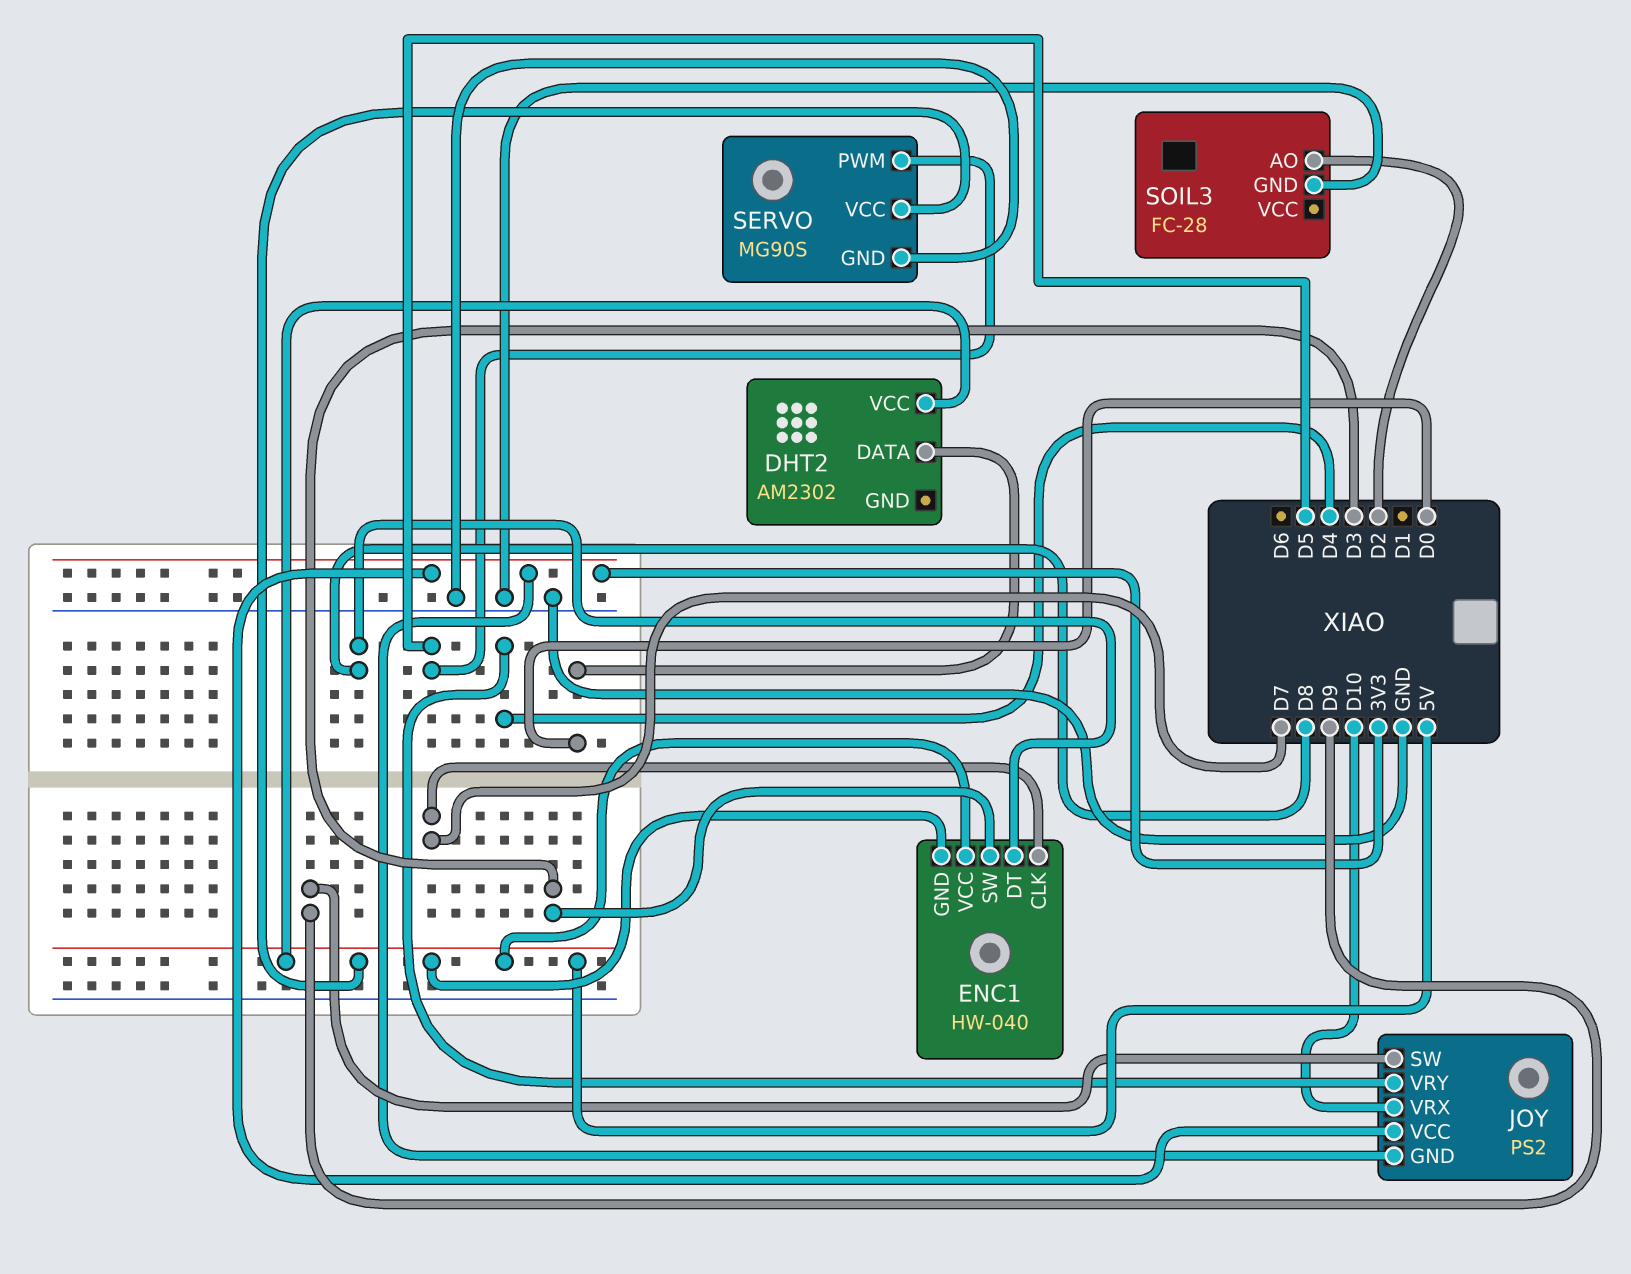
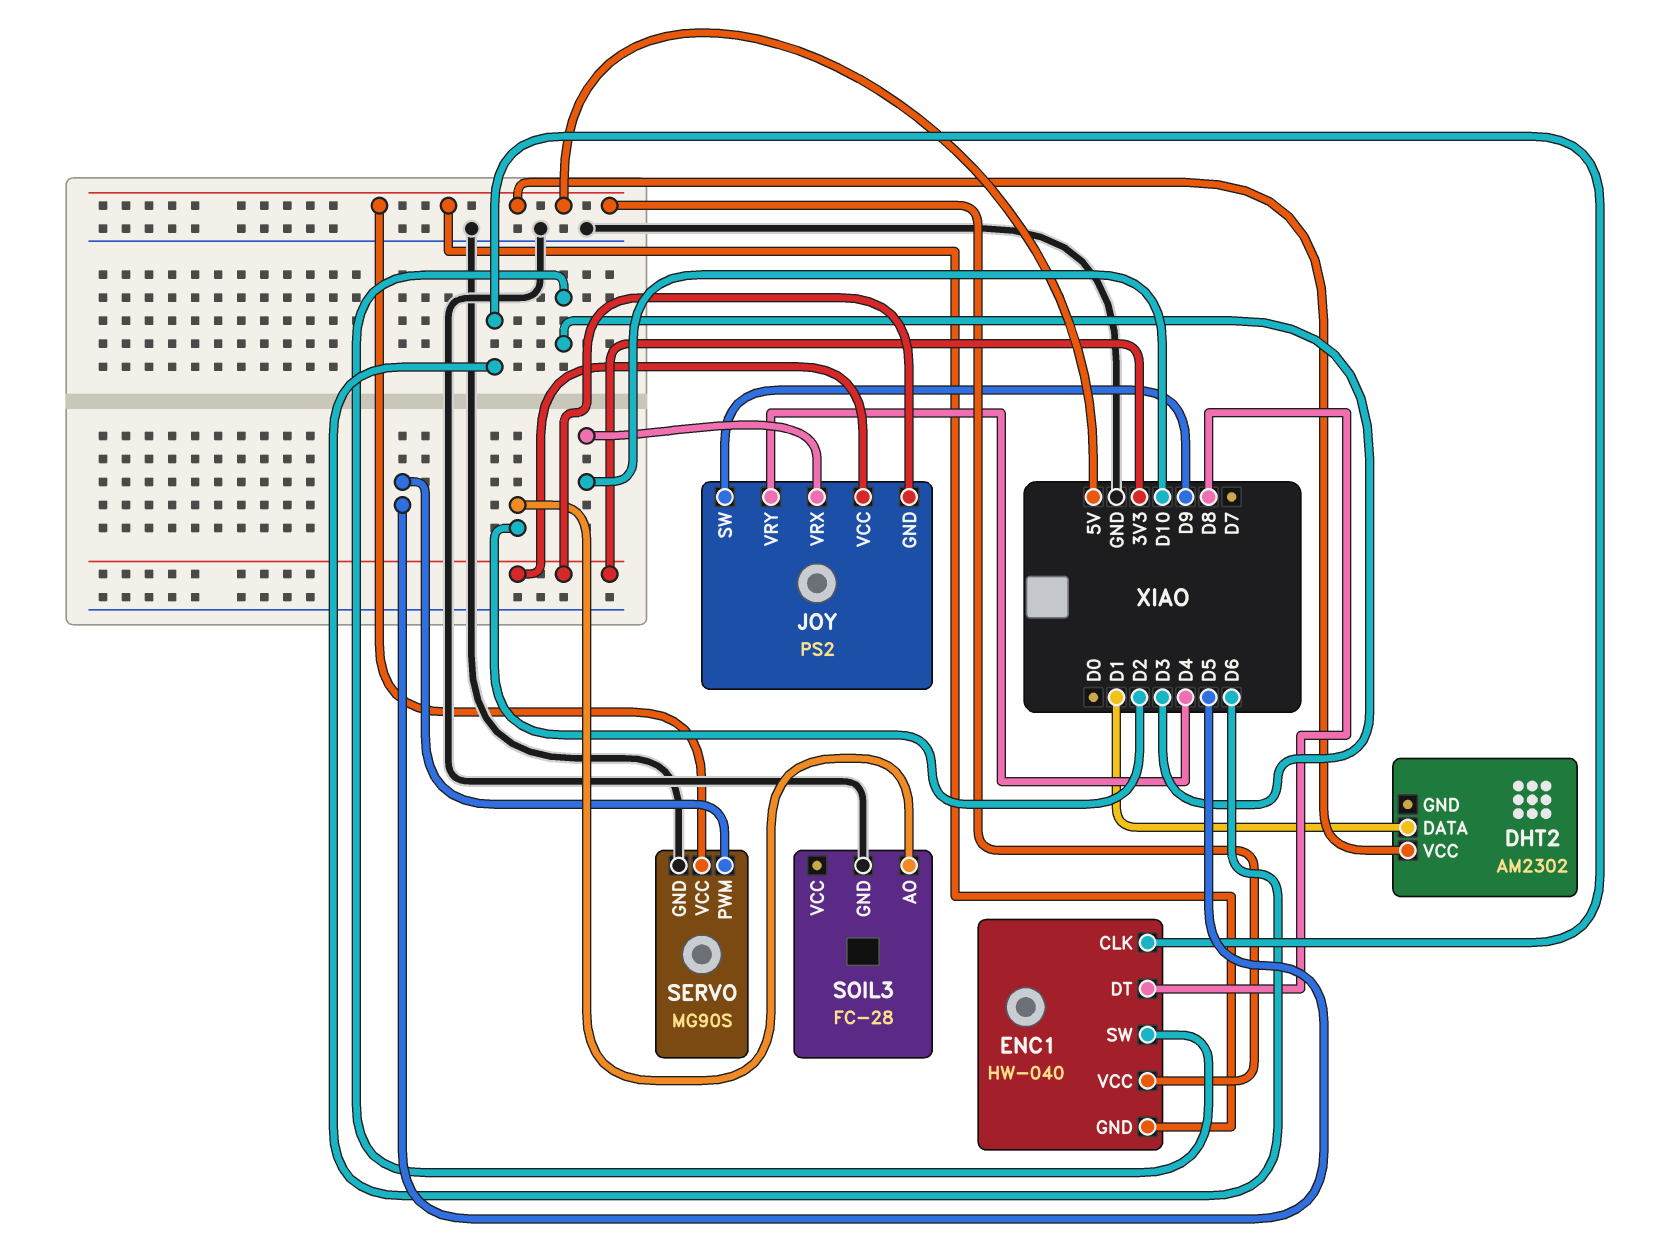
DHT2 pin DATA: D0 -> D1
ENC1 pin CLK: D7 -> D6

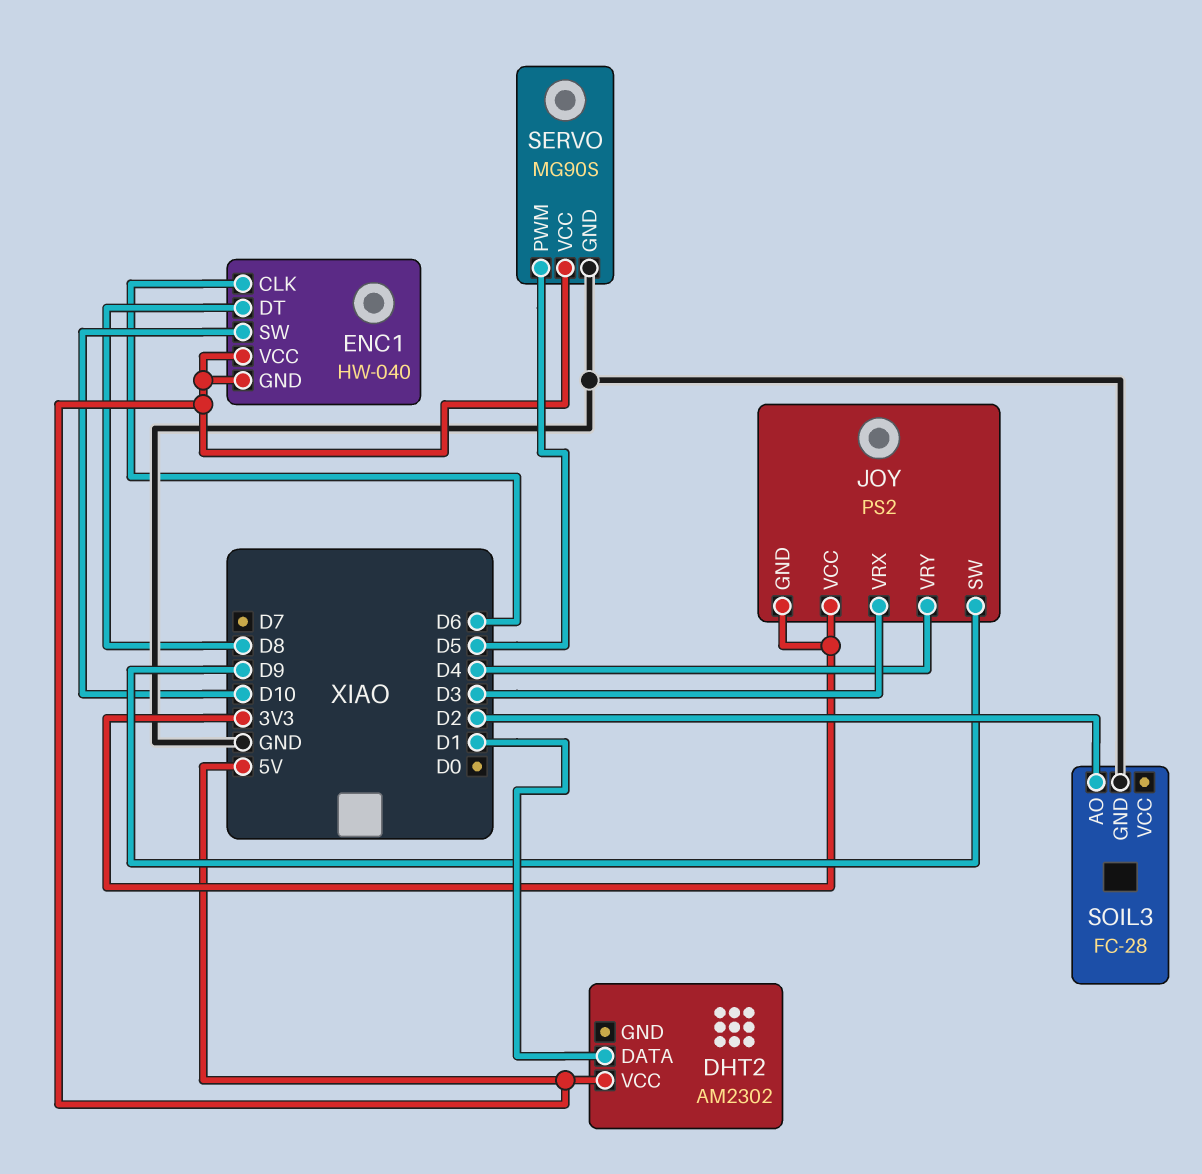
ENC1 pin SW: D3 -> D10
JOY pin VRX: D10 -> D3

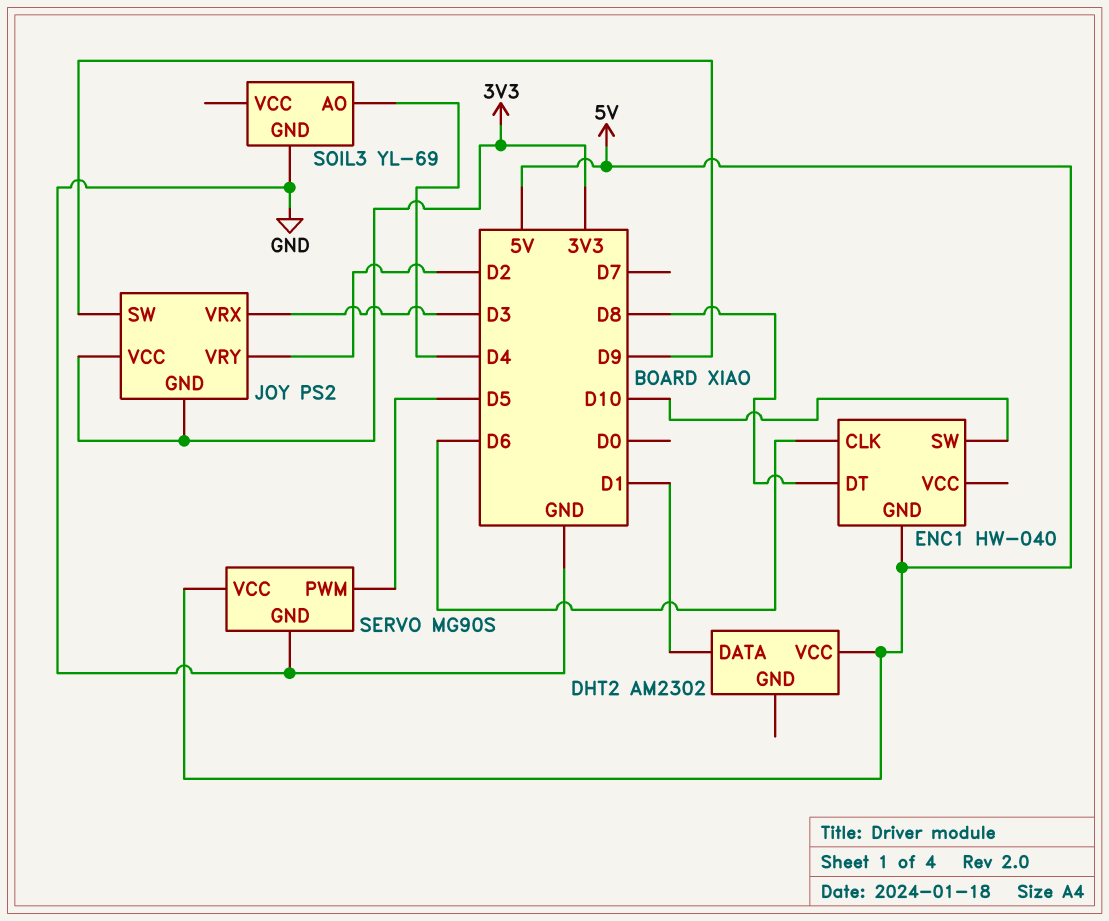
ENC1 pin VCC: 5V -> none
JOY pin VRY: D4 -> D2
SOIL3: FC-28 -> YL-69
SOIL3 pin AO: D2 -> D4

